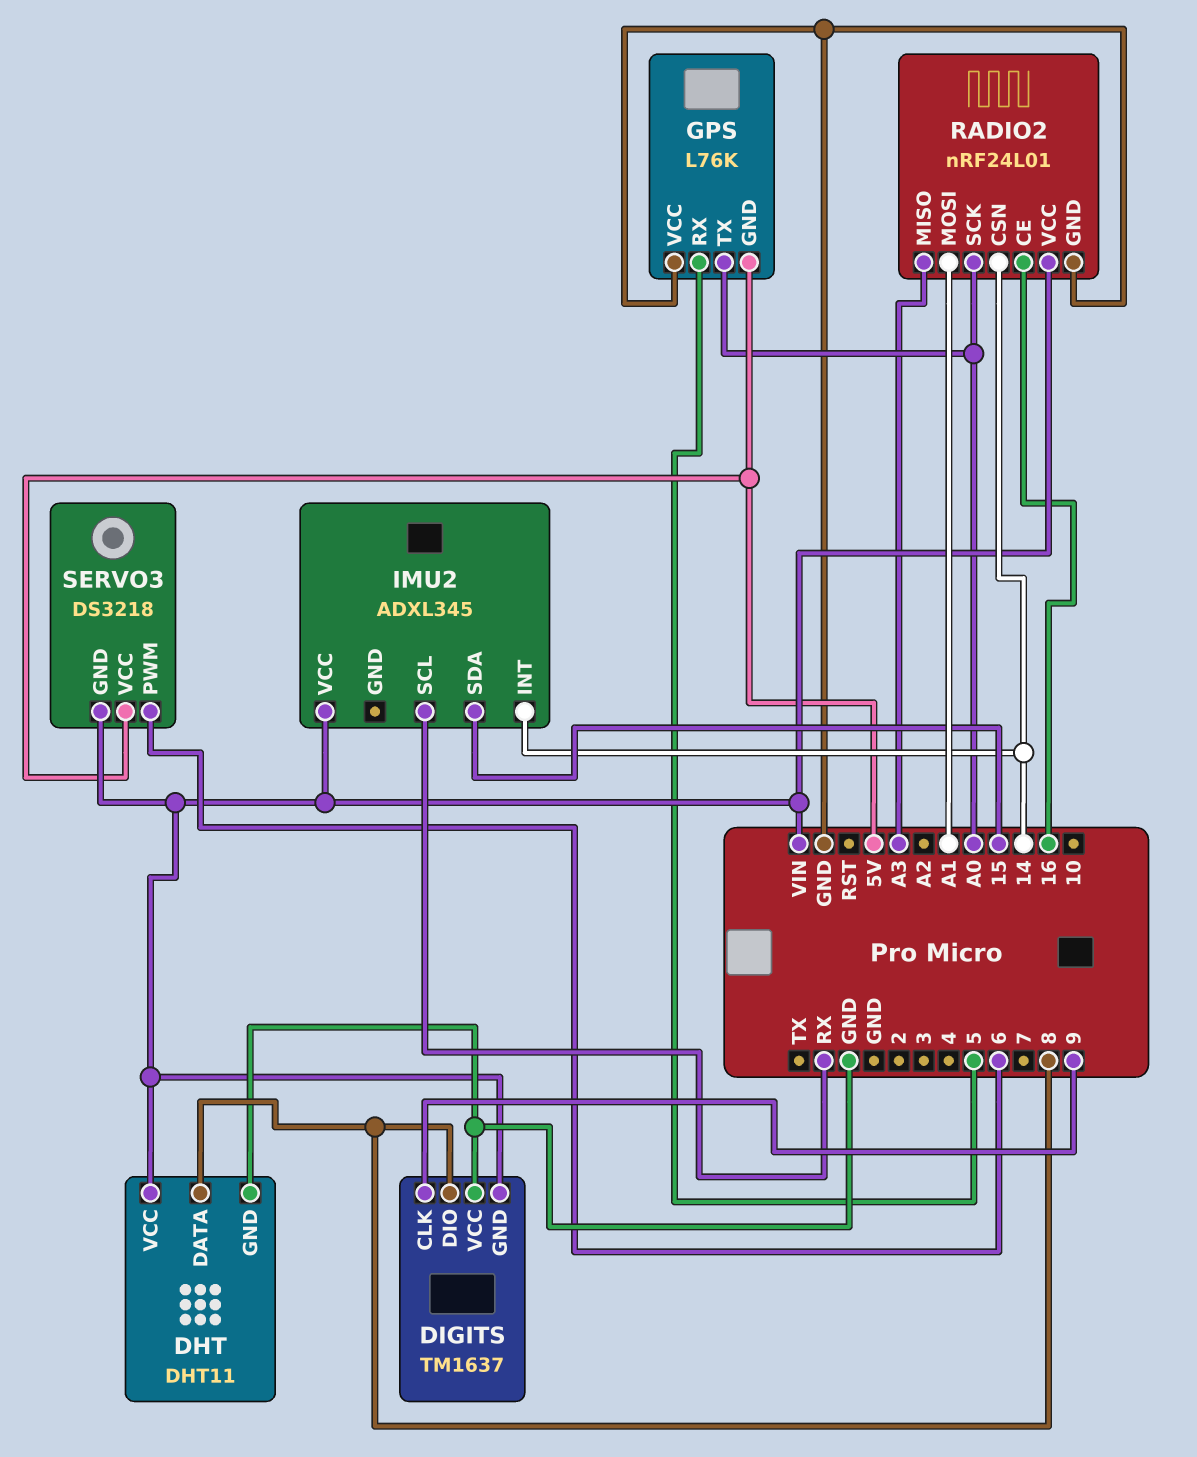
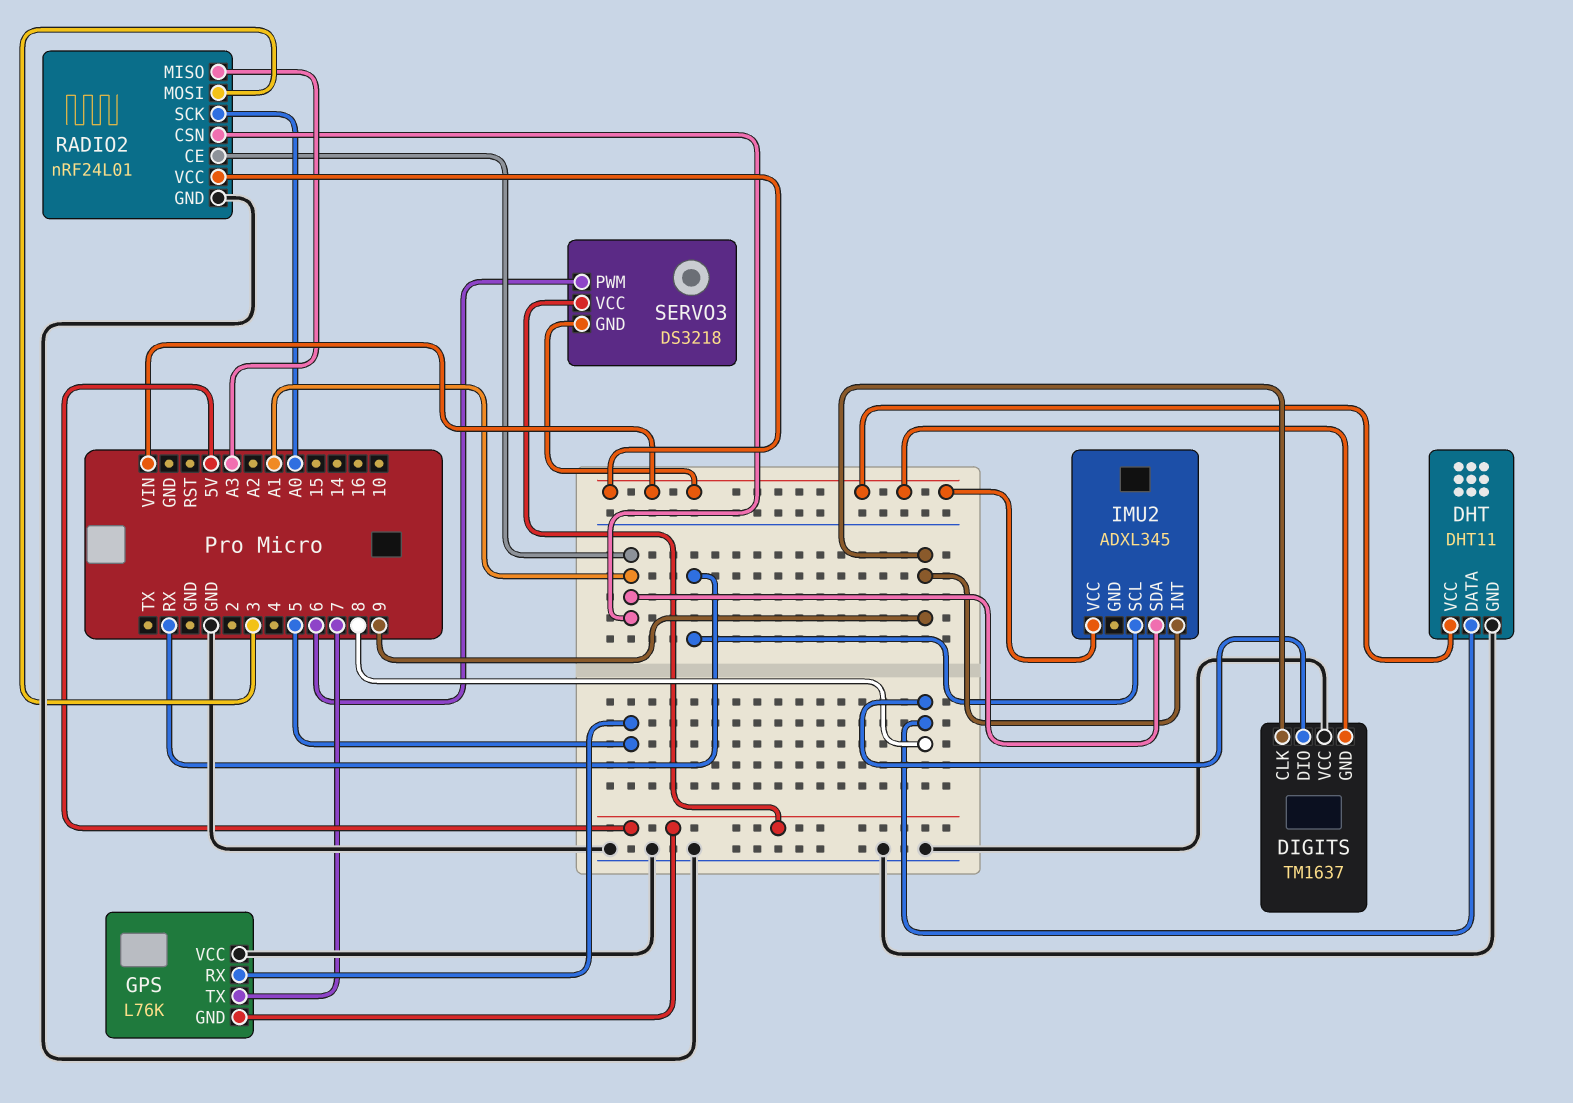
GPS pin TX: A0 -> 7
IMU2 pin INT: 14 -> 9
IMU2 pin SDA: 15 -> A1
RADIO2 pin CE: 16 -> A1
RADIO2 pin CSN: 14 -> A1
RADIO2 pin MOSI: A1 -> 3

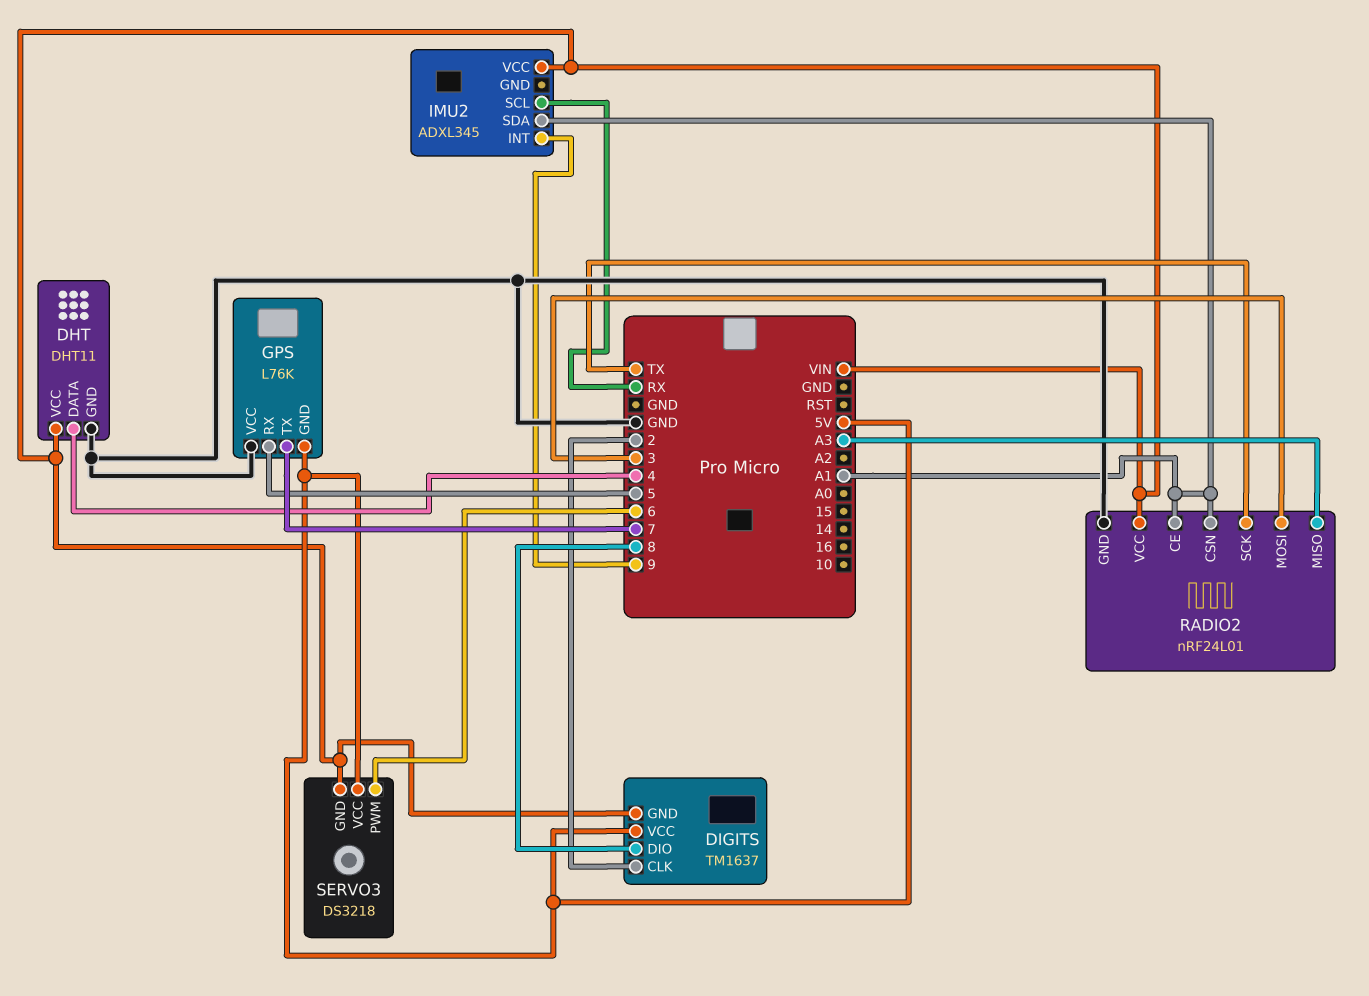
DHT pin DATA: 8 -> 4
DIGITS pin CLK: 9 -> 2
DIGITS pin VCC: GND -> 5V
RADIO2 pin SCK: A0 -> TX

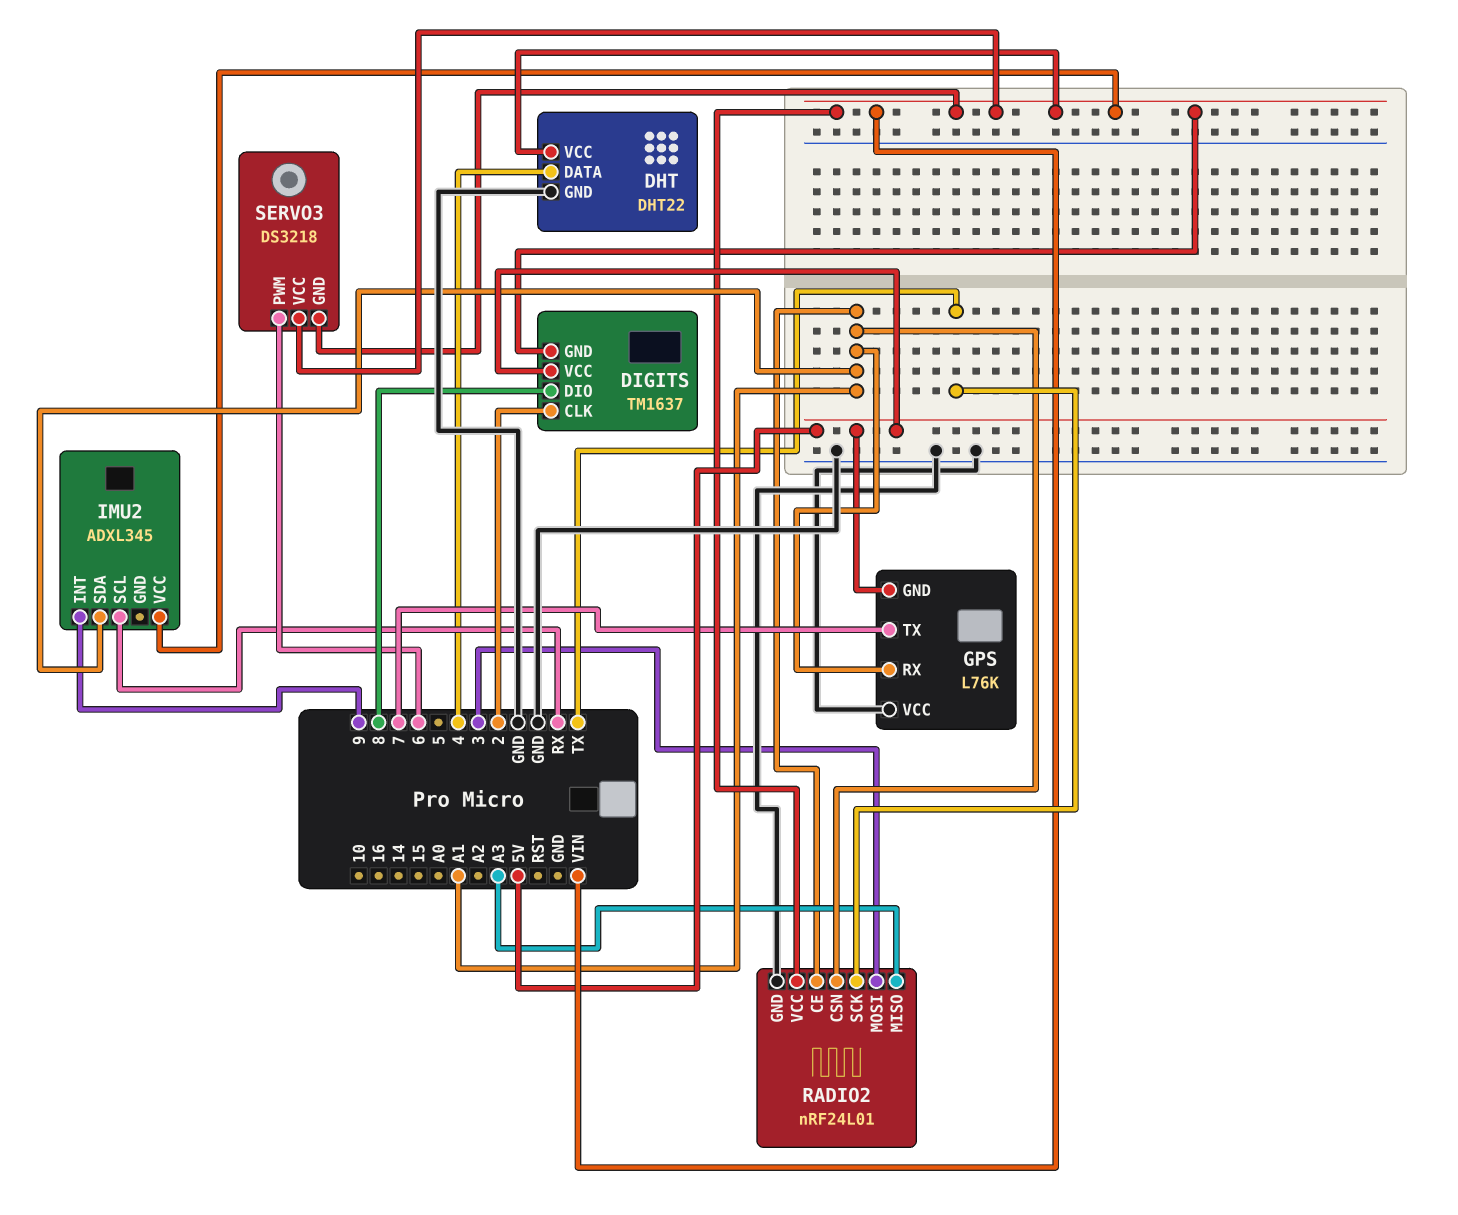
DHT: DHT11 -> DHT22
GPS pin RX: 5 -> A1
SERVO3 pin VCC: 5V -> VIN

